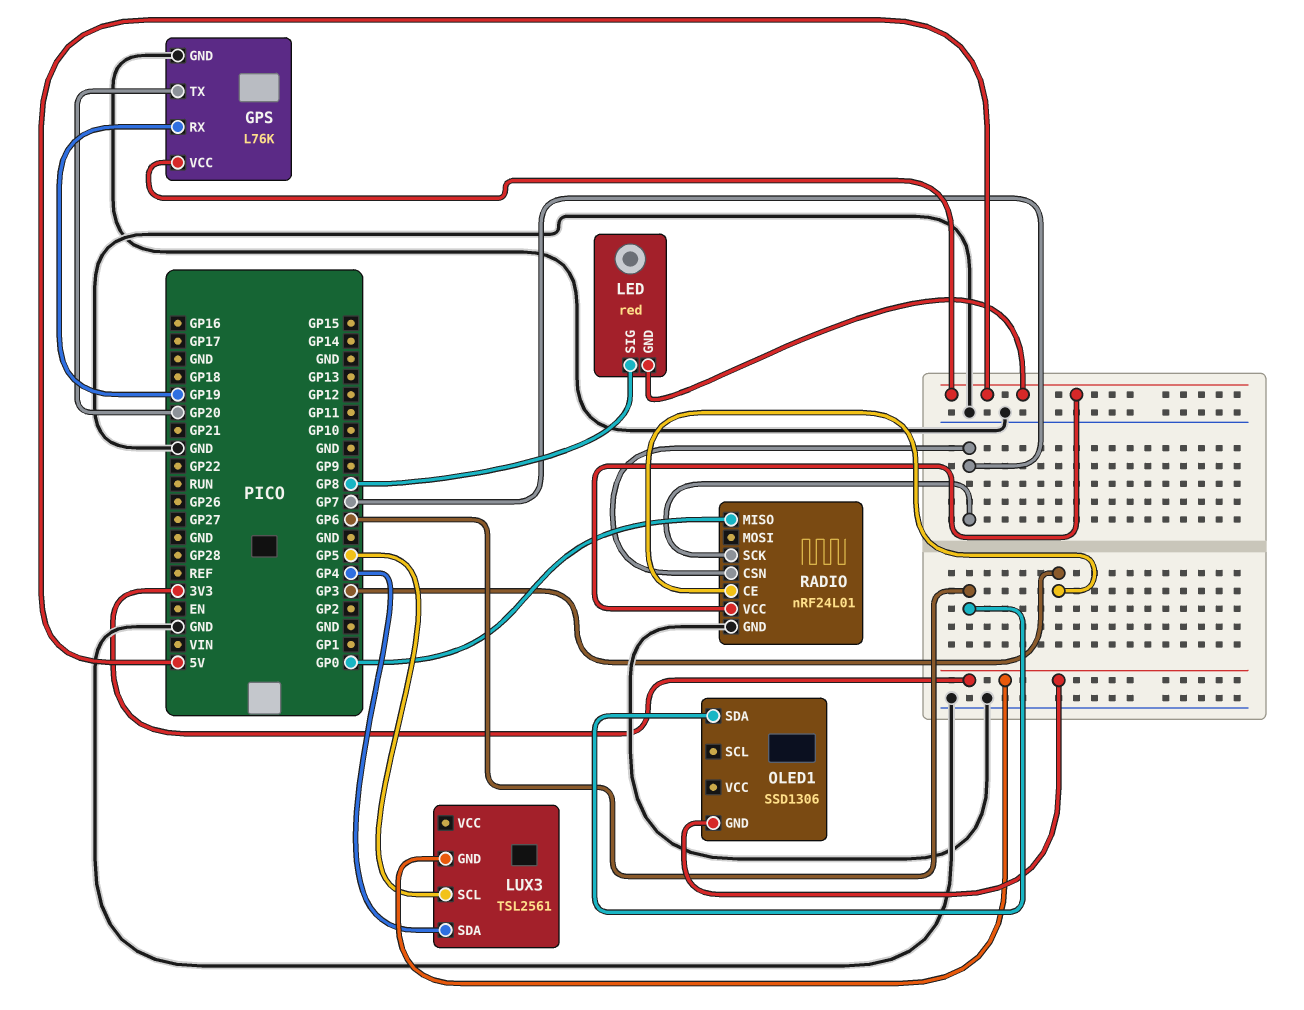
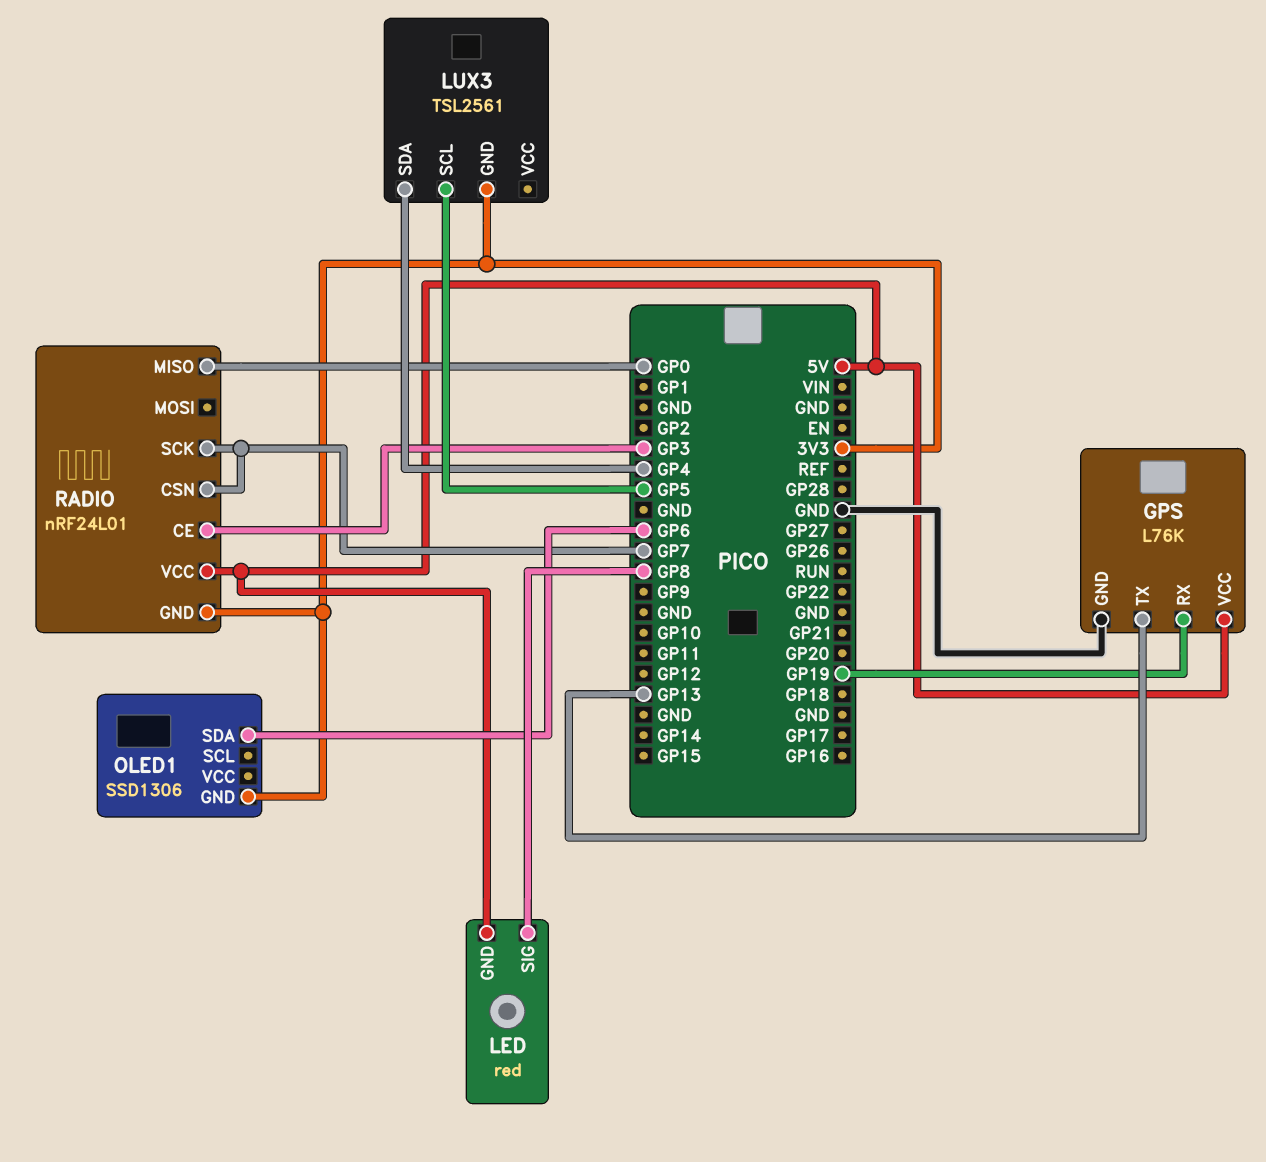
GPS pin TX: GP20 -> GP13
RADIO pin GND: GND -> 3V3

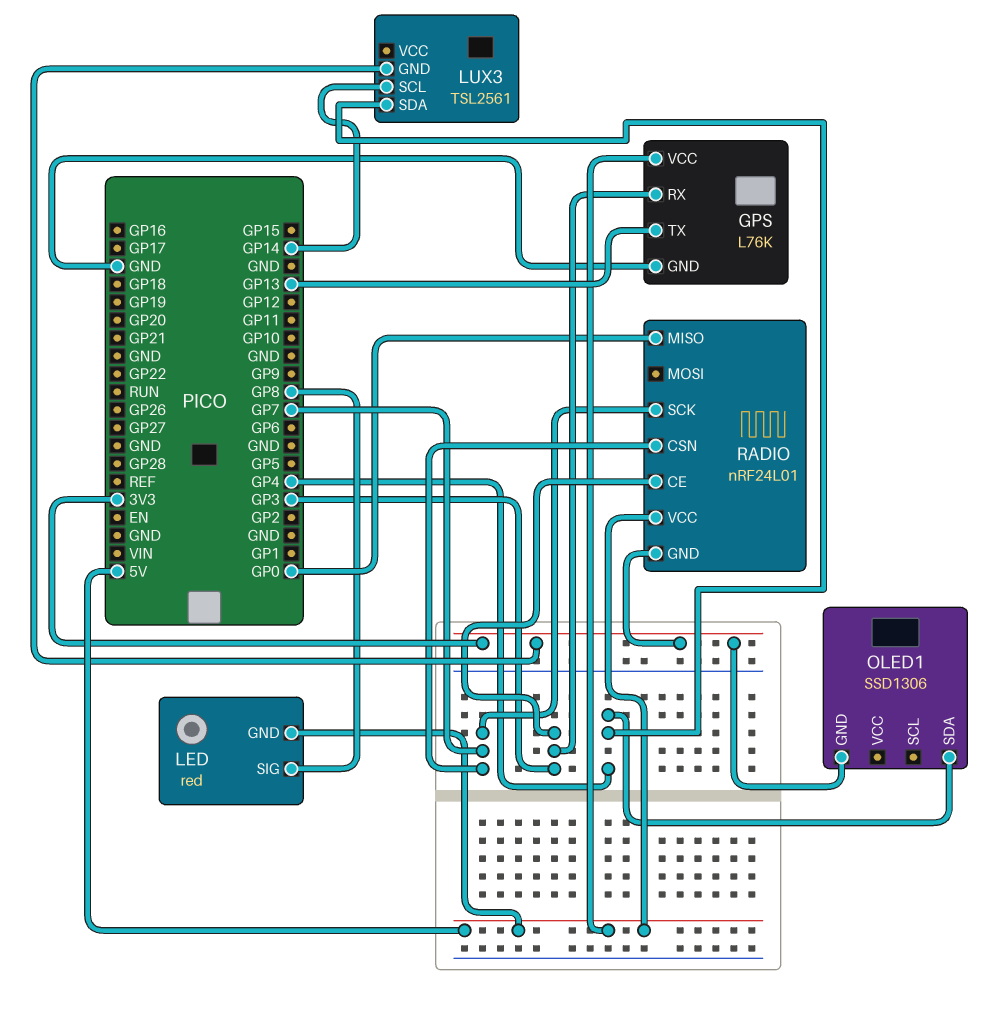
GPS pin RX: GP19 -> GP3
LUX3 pin SCL: GP5 -> GP14
OLED1 pin SDA: GP6 -> GP4

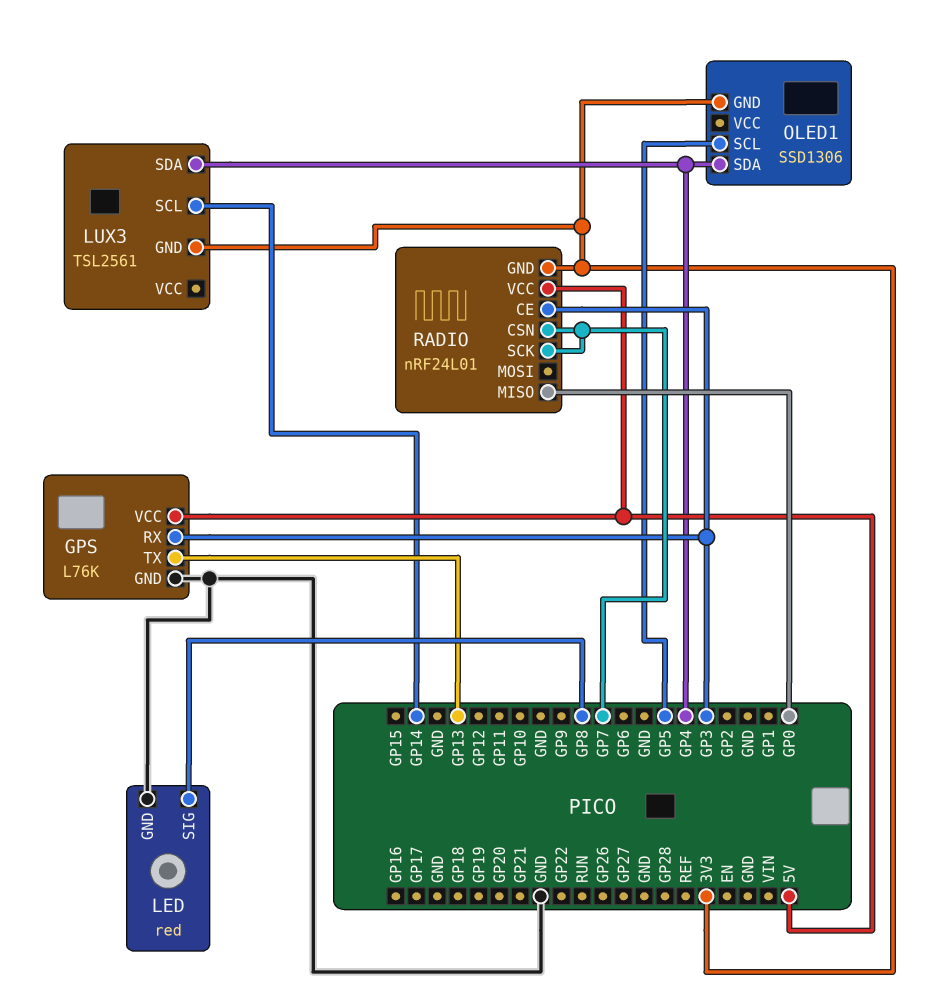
LED pin GND: 5V -> GND
OLED1 pin SCL: none -> GP5

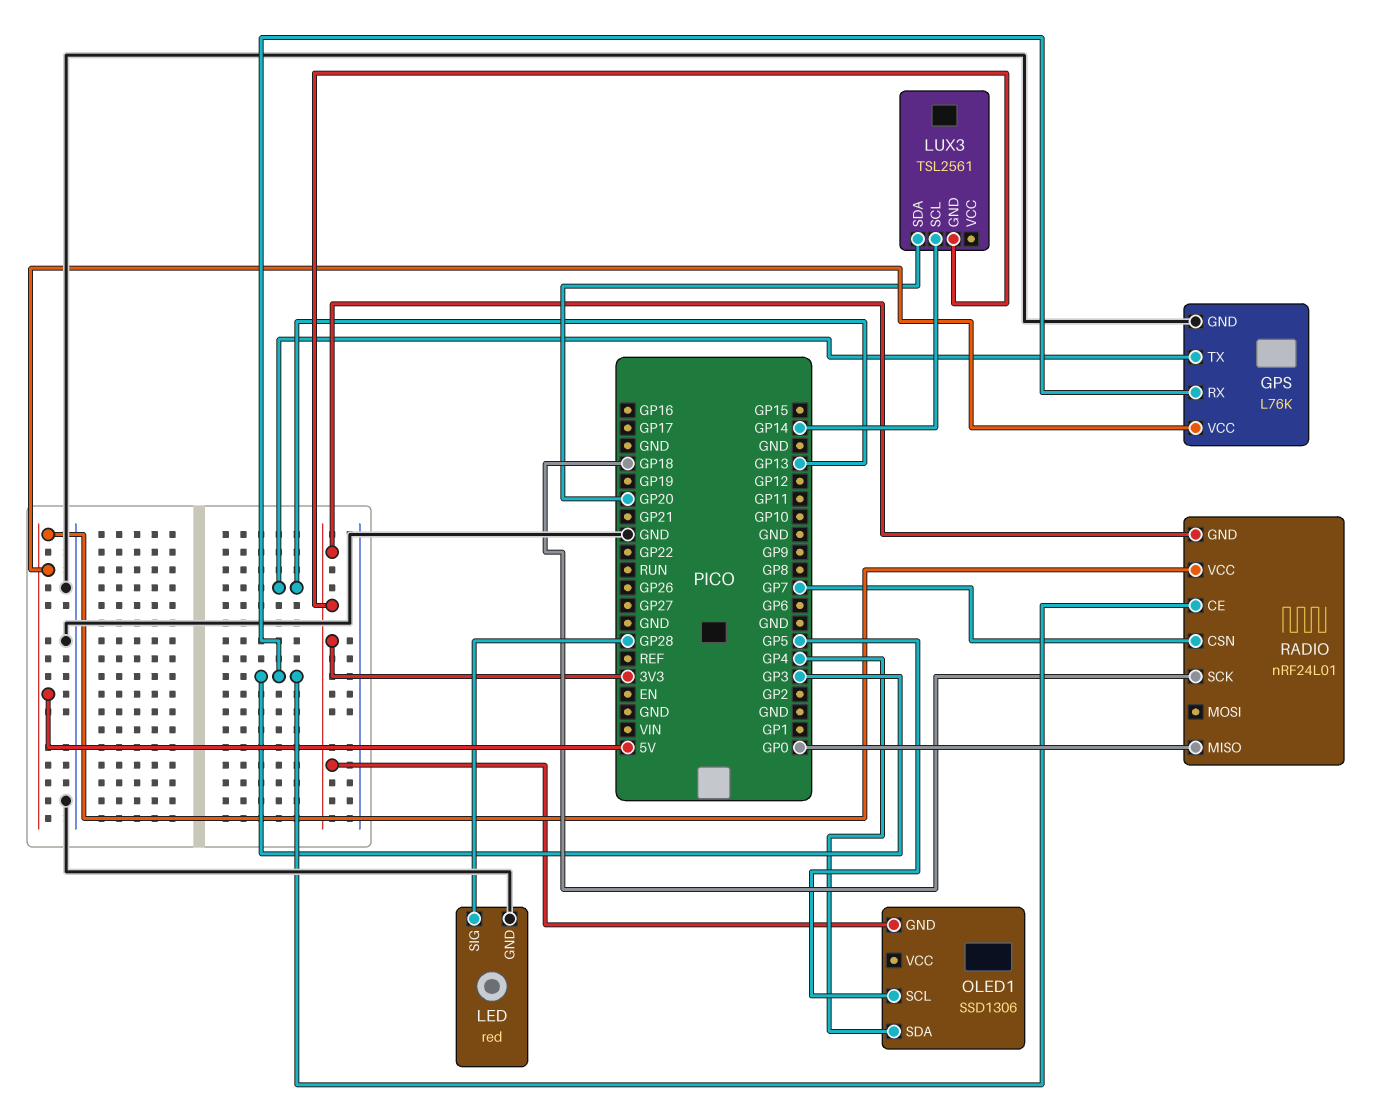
LED pin SIG: GP8 -> GP28
LUX3 pin SDA: GP4 -> GP20
RADIO pin SCK: GP7 -> GP18

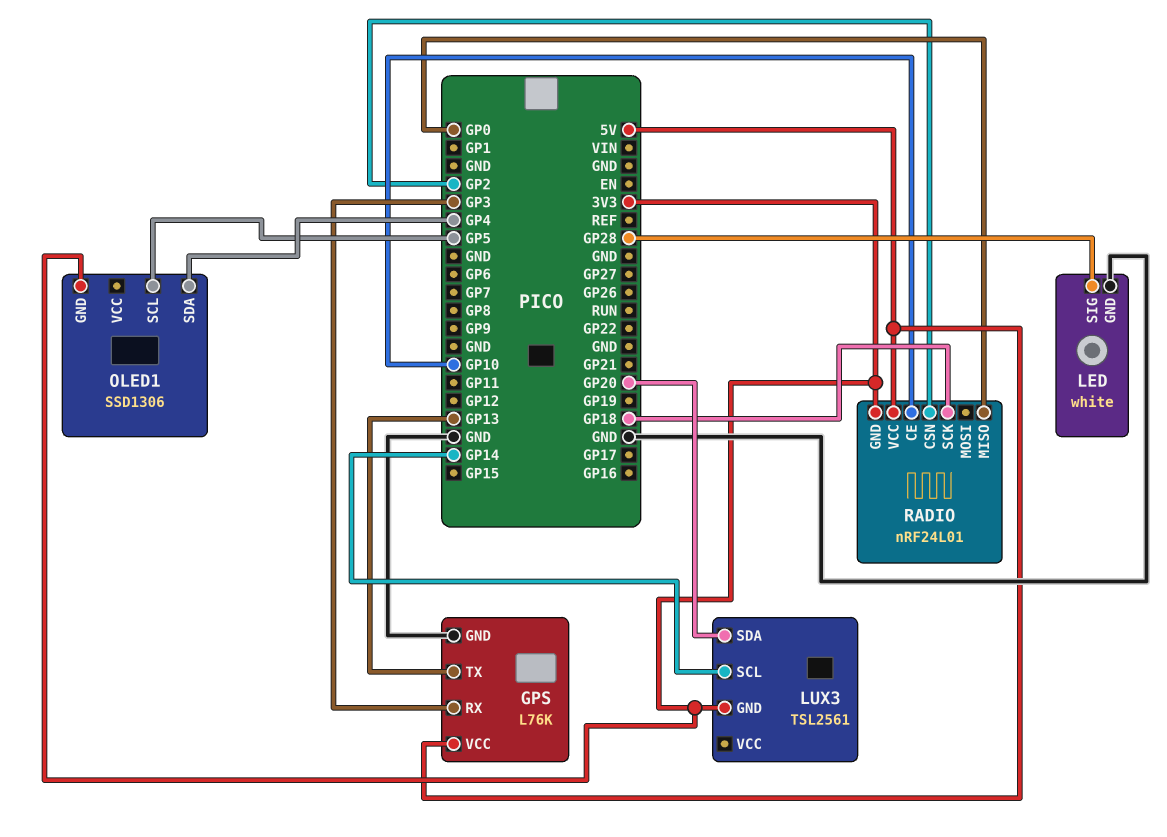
LED: red -> white
RADIO pin CE: GP3 -> GP10
RADIO pin CSN: GP7 -> GP2

